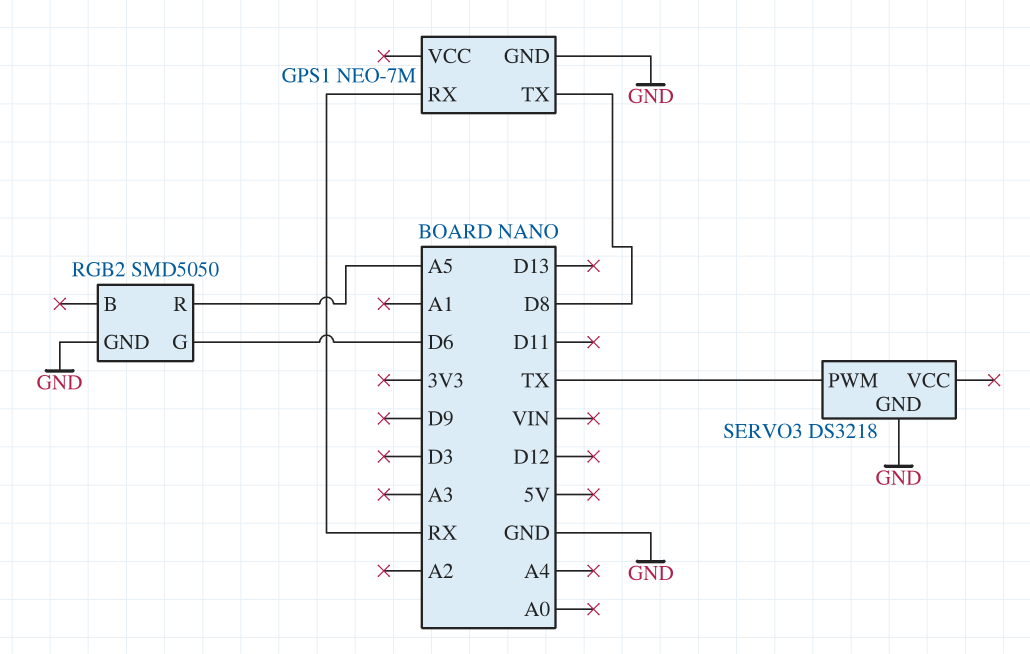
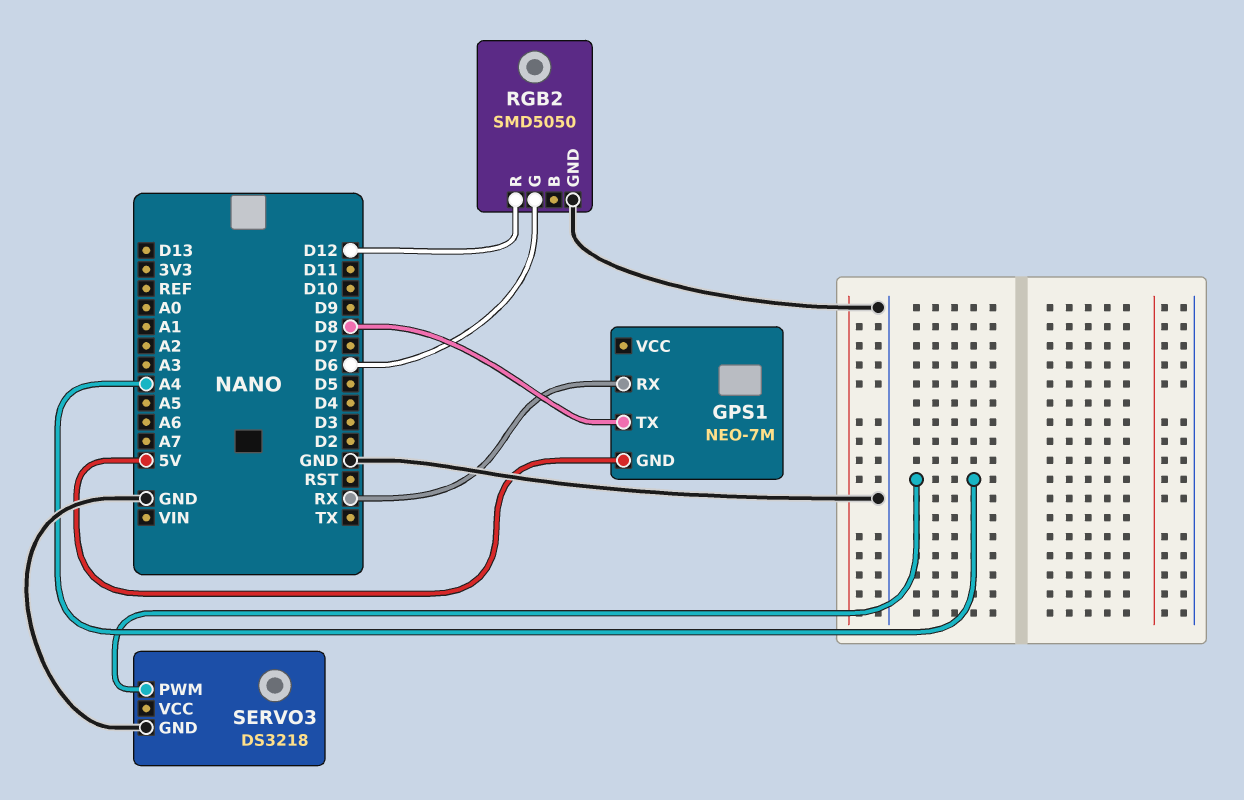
GPS1 pin GND: GND -> 5V
RGB2 pin R: A5 -> D12
SERVO3 pin PWM: TX -> A4

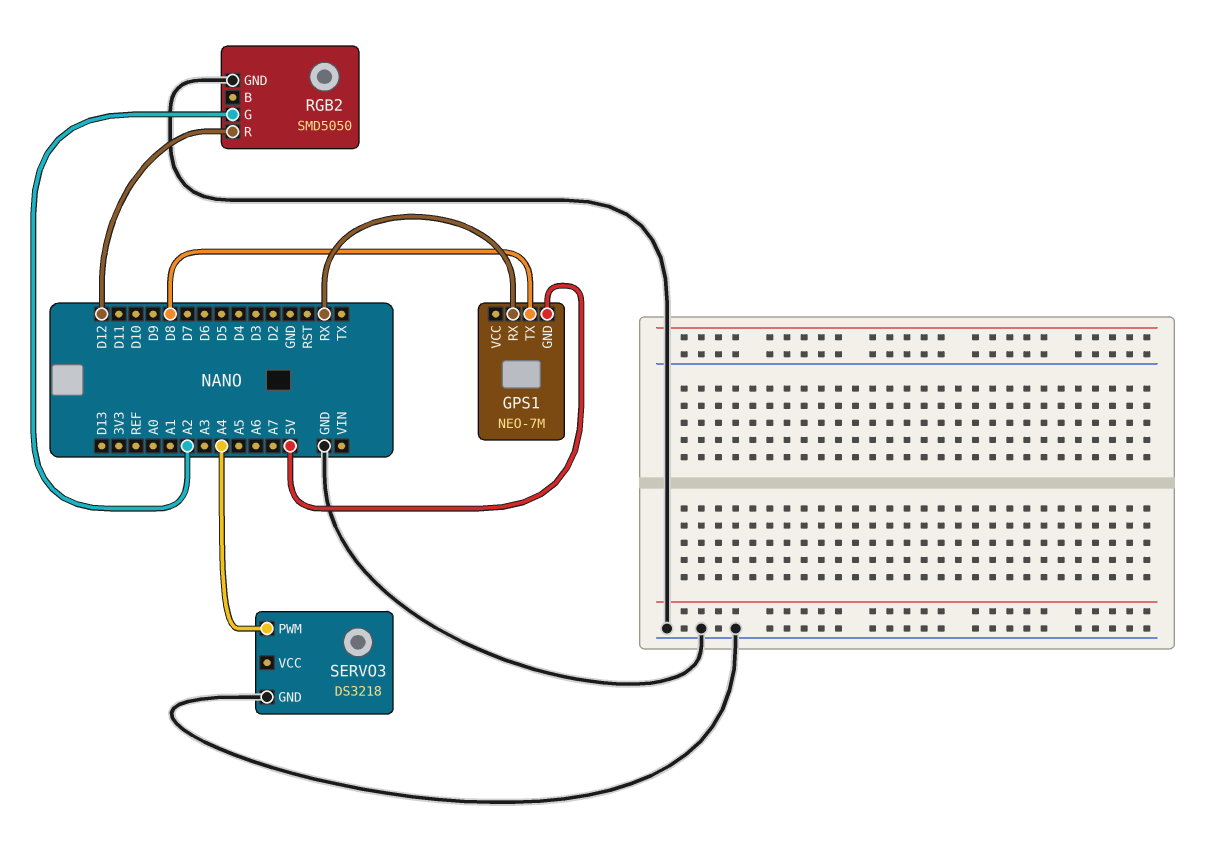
RGB2 pin G: D6 -> A2

